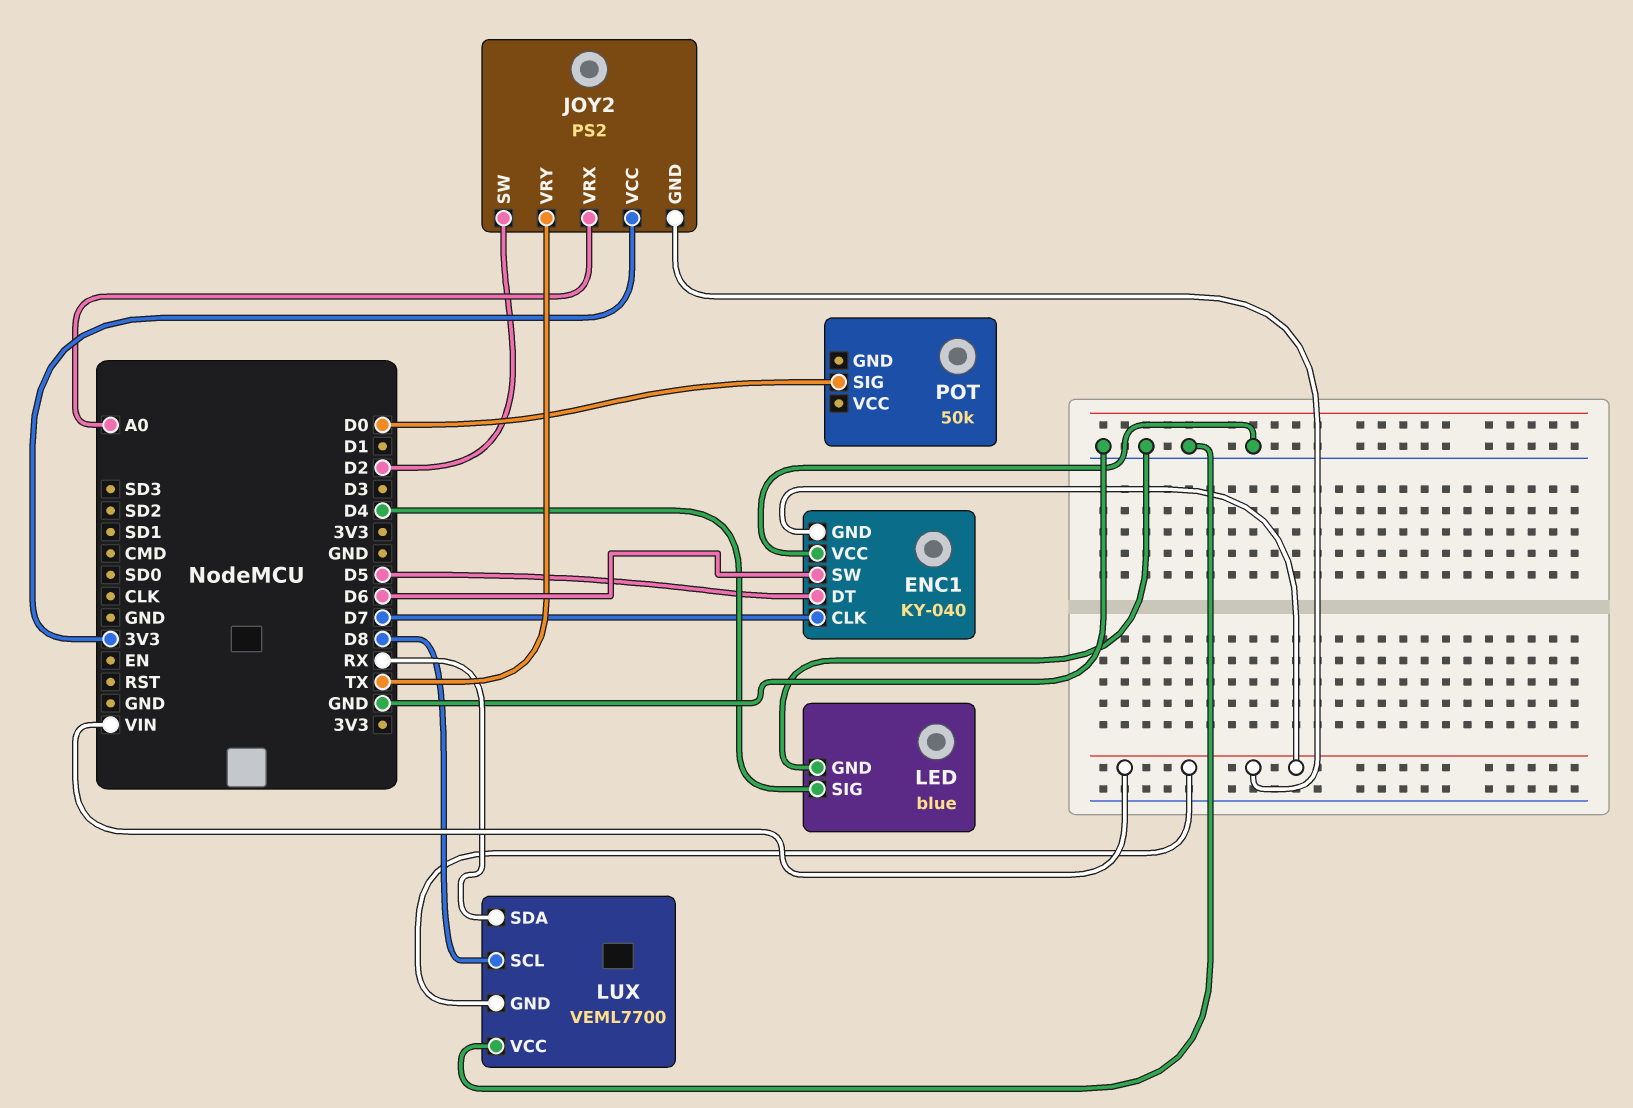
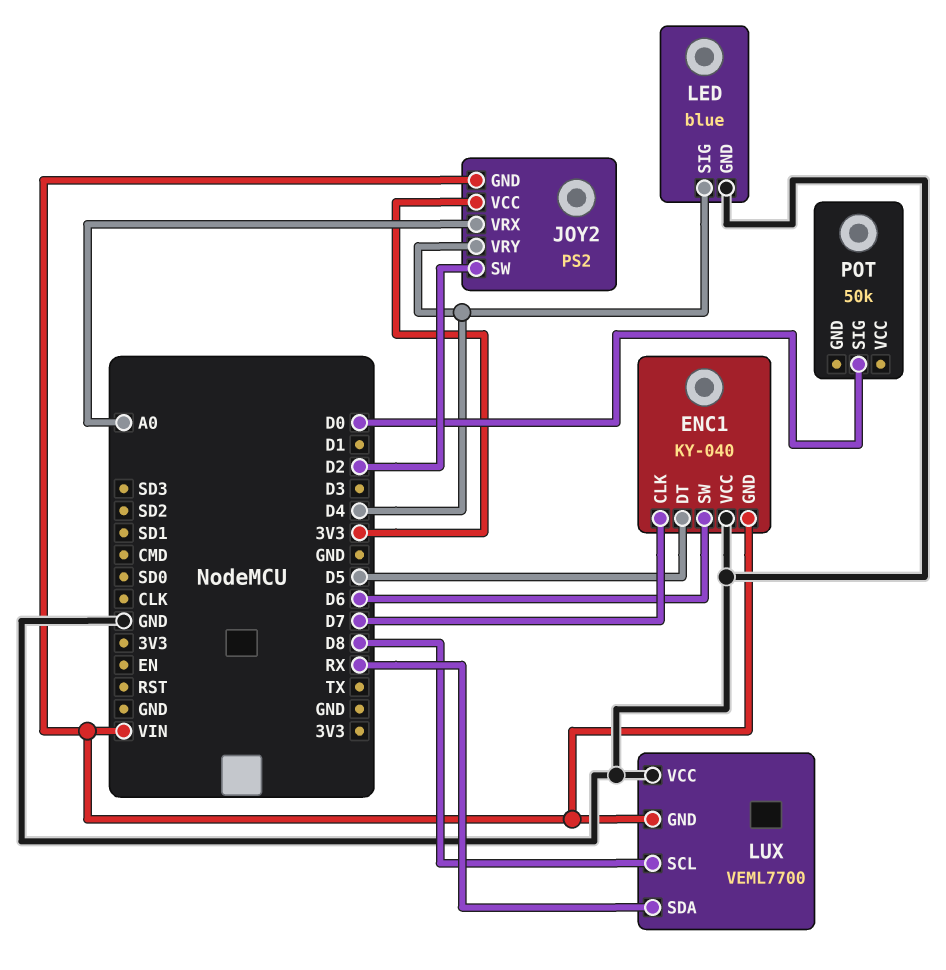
JOY2 pin VRY: TX -> D4

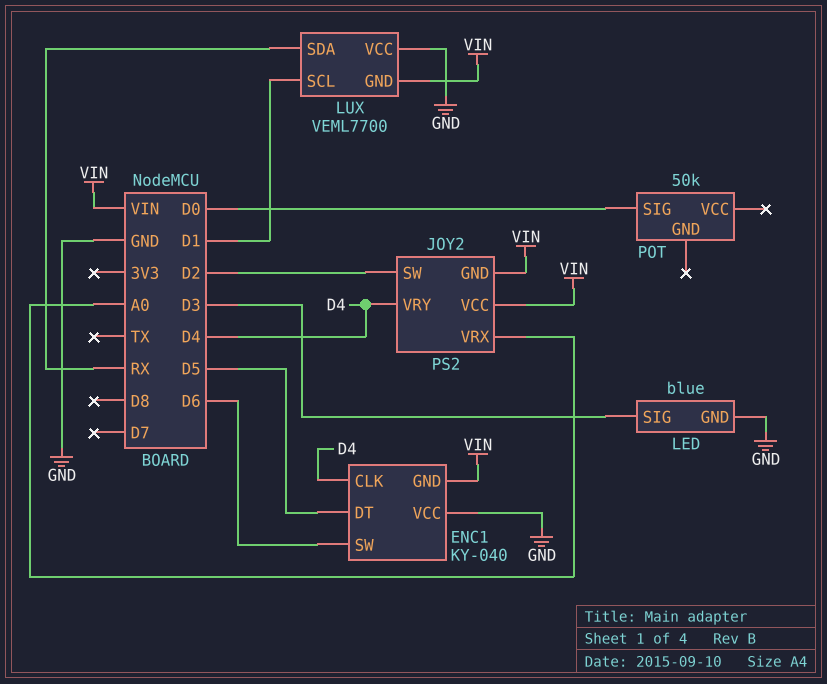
ENC1 pin CLK: D7 -> D4
JOY2 pin VCC: 3V3 -> VIN
LED pin SIG: D4 -> D3
LUX pin SCL: D8 -> D1

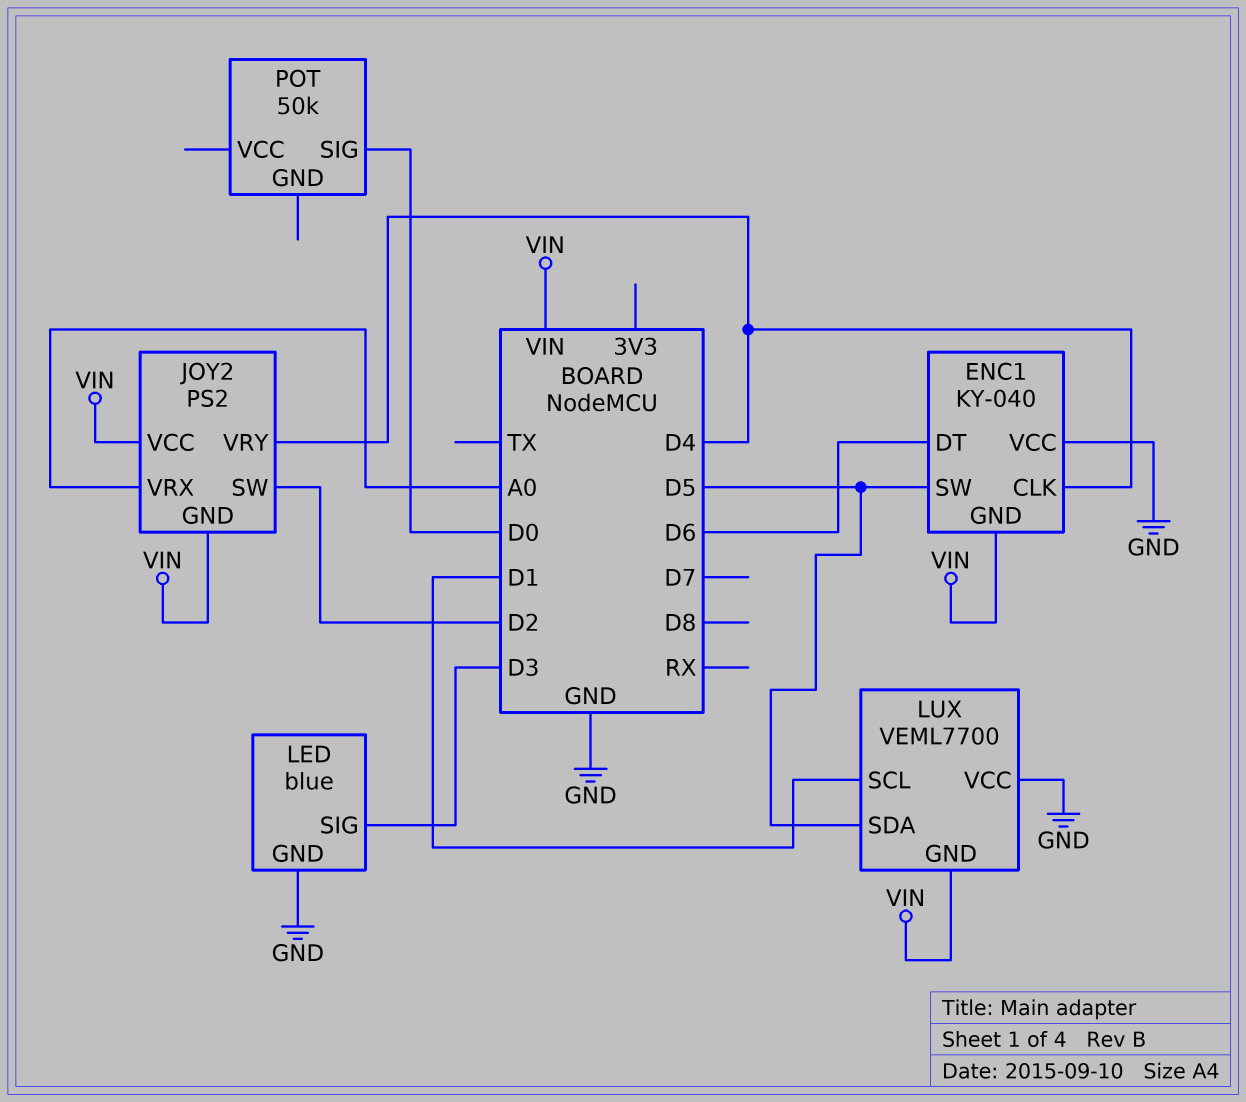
ENC1 pin DT: D5 -> D6
ENC1 pin SW: D6 -> D5
LUX pin SDA: RX -> D5

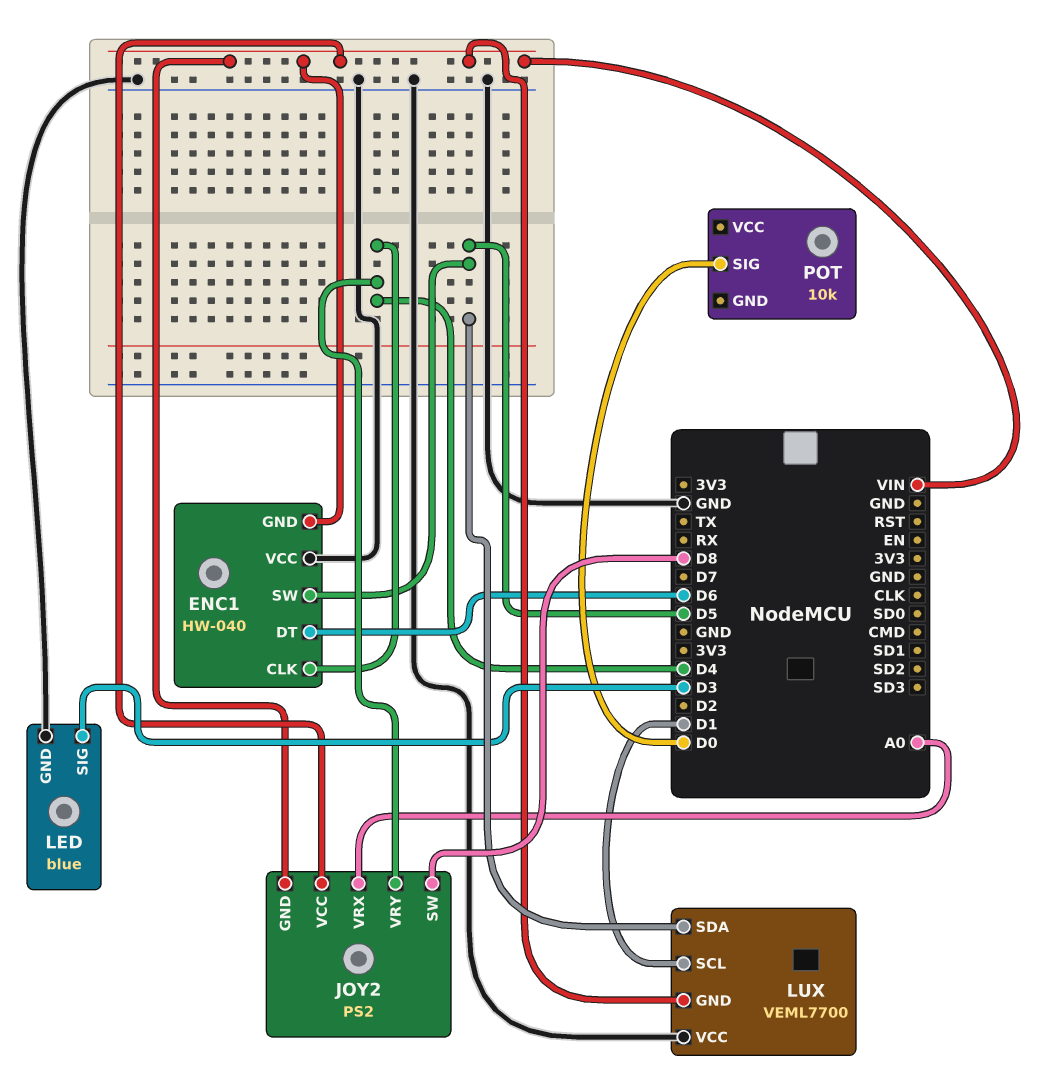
ENC1: KY-040 -> HW-040
JOY2 pin SW: D2 -> D8
POT: 50k -> 10k

